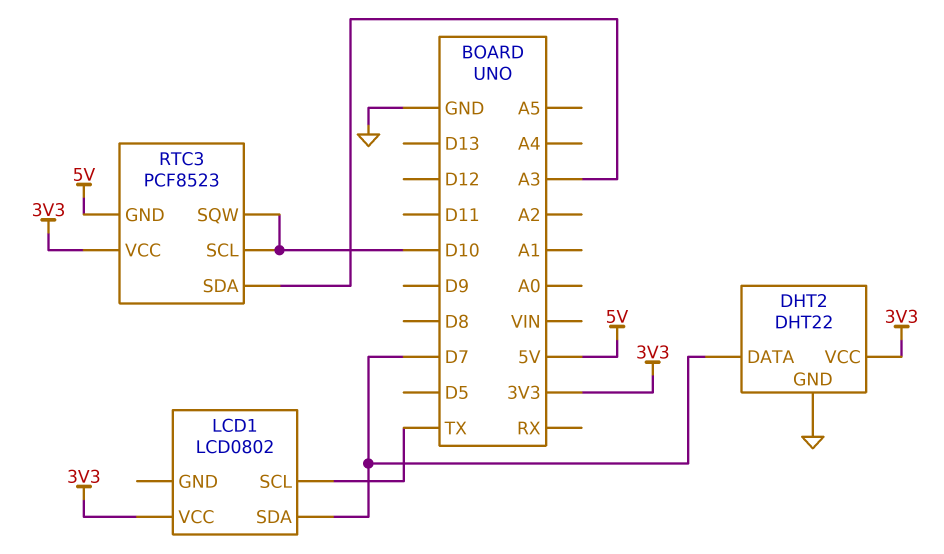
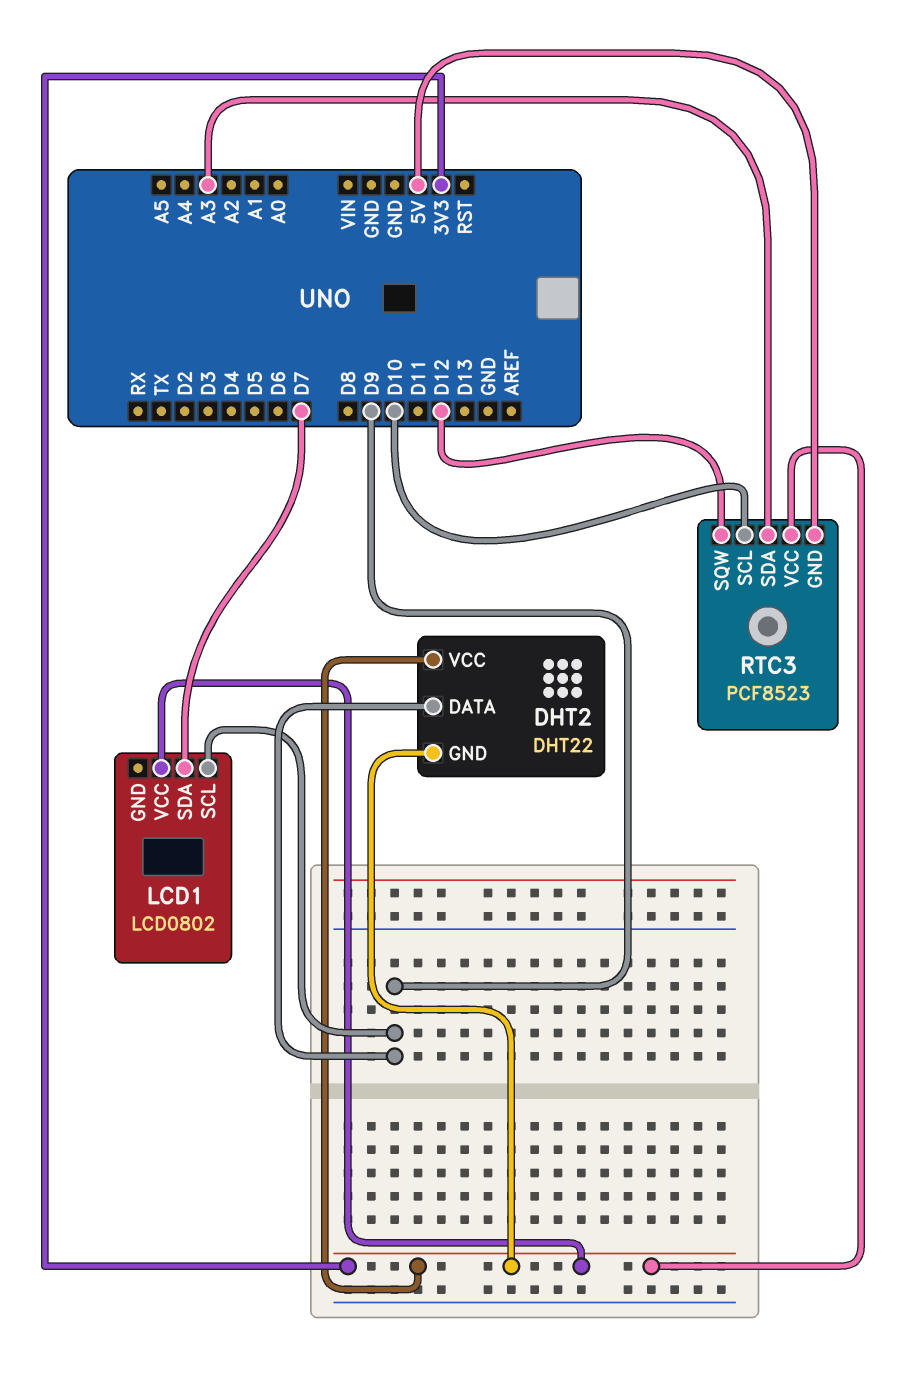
DHT2 pin DATA: D7 -> D9
DHT2 pin GND: GND -> 3V3
LCD1 pin SCL: TX -> D9
RTC3 pin SQW: D10 -> D12

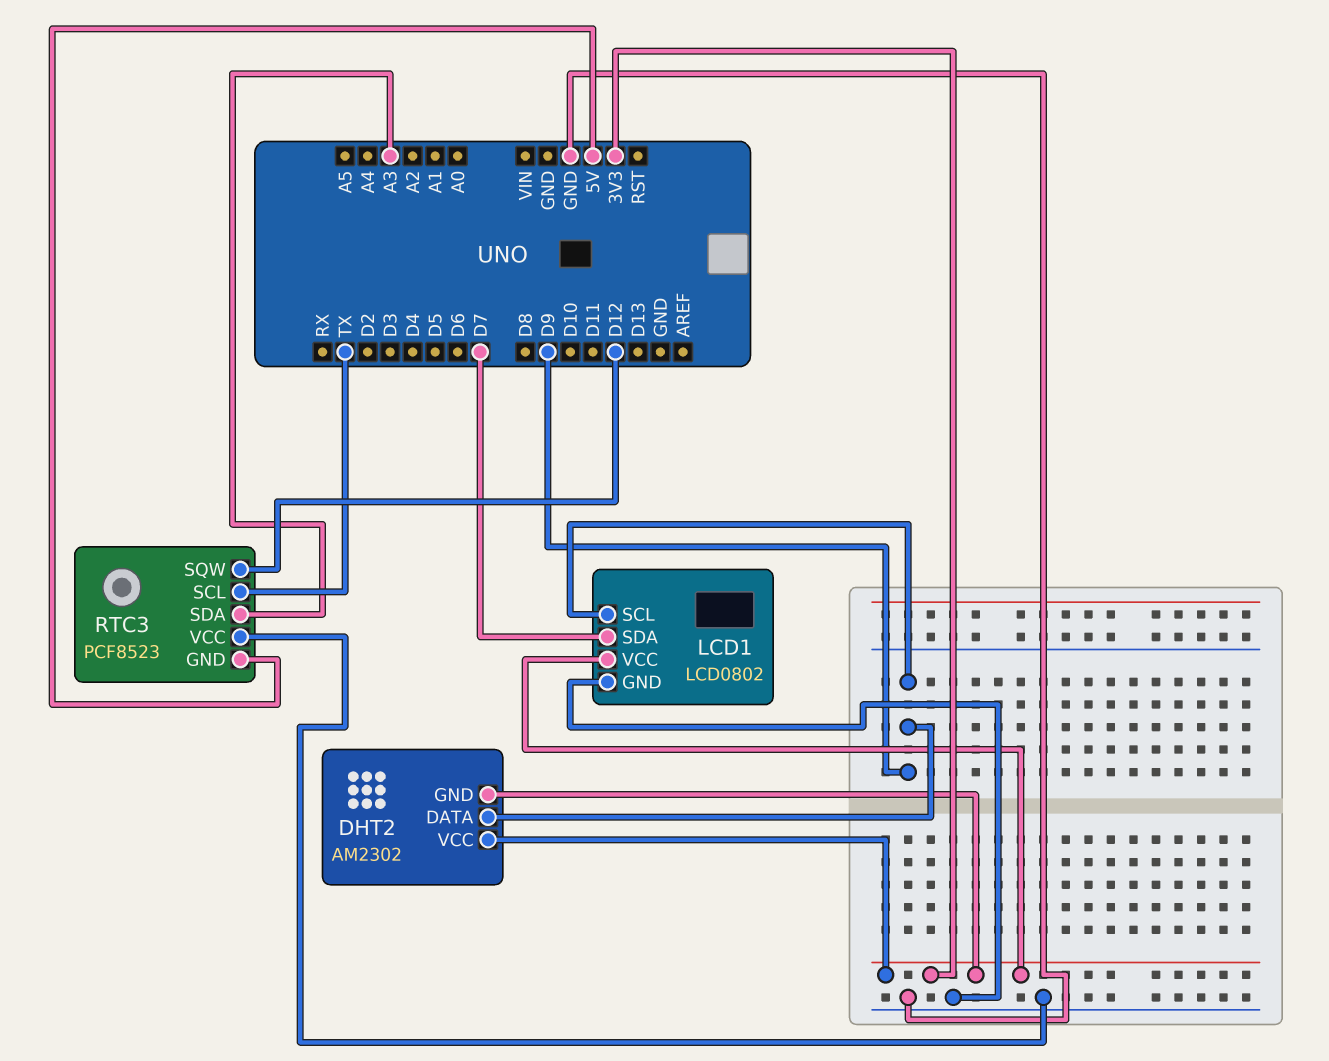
DHT2: DHT22 -> AM2302
LCD1 pin GND: none -> GND
RTC3 pin SCL: D10 -> TX
RTC3 pin VCC: 3V3 -> GND

